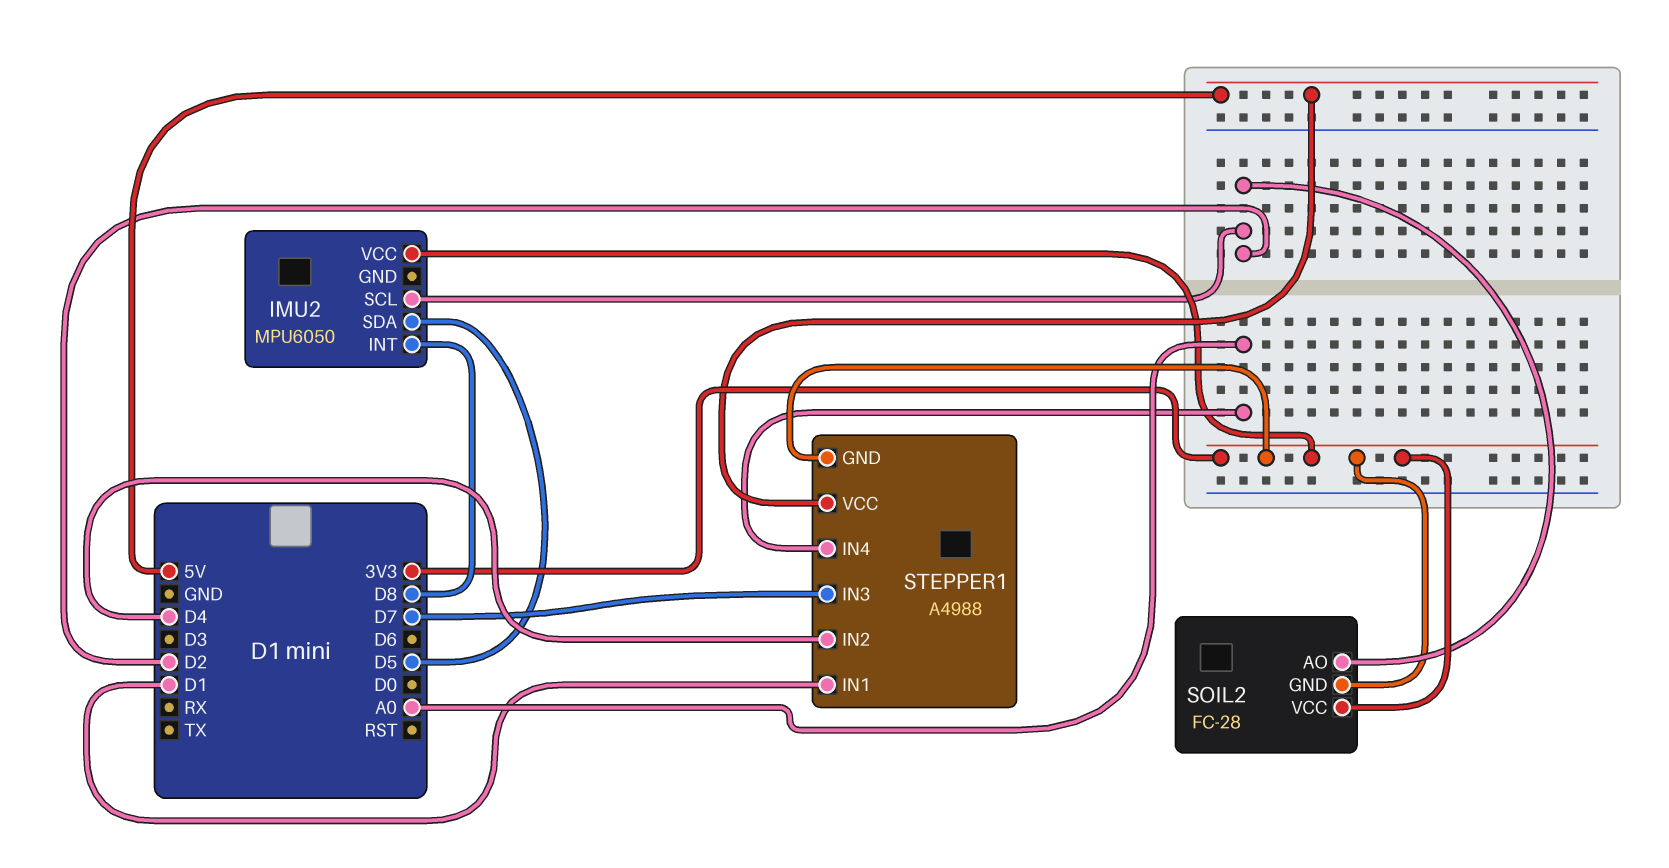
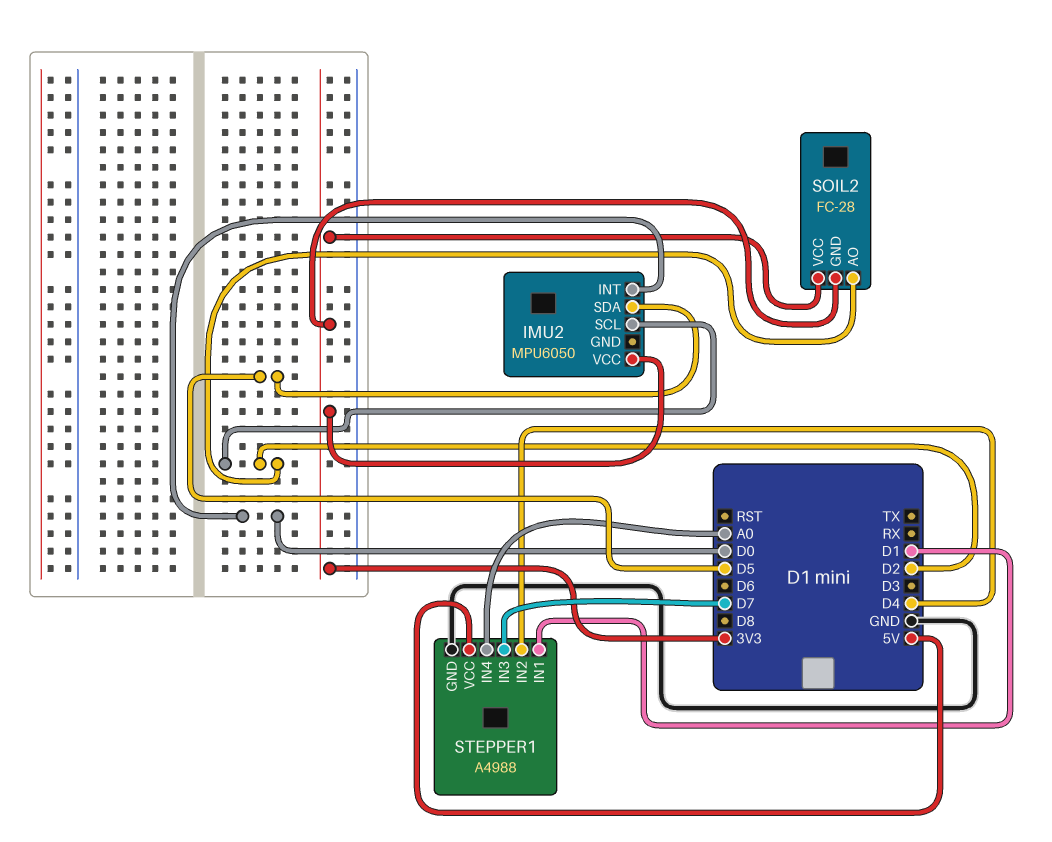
IMU2 pin INT: D8 -> D0
STEPPER1 pin GND: 3V3 -> GND

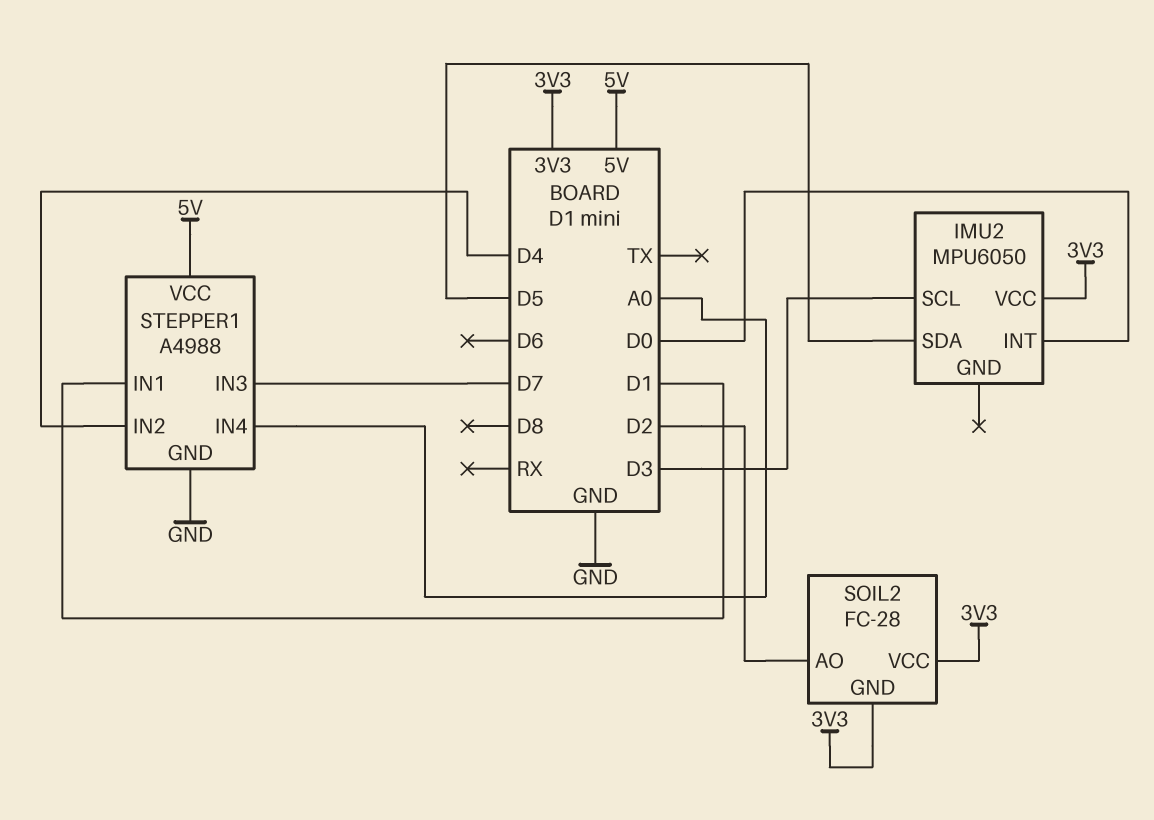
IMU2 pin SCL: D2 -> D3

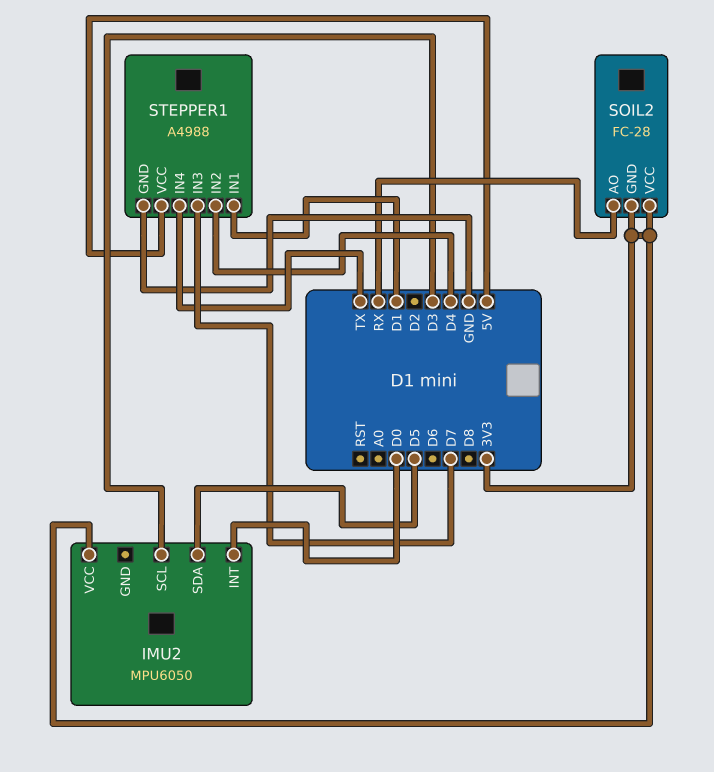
SOIL2 pin AO: D2 -> RX
STEPPER1 pin IN4: A0 -> TX

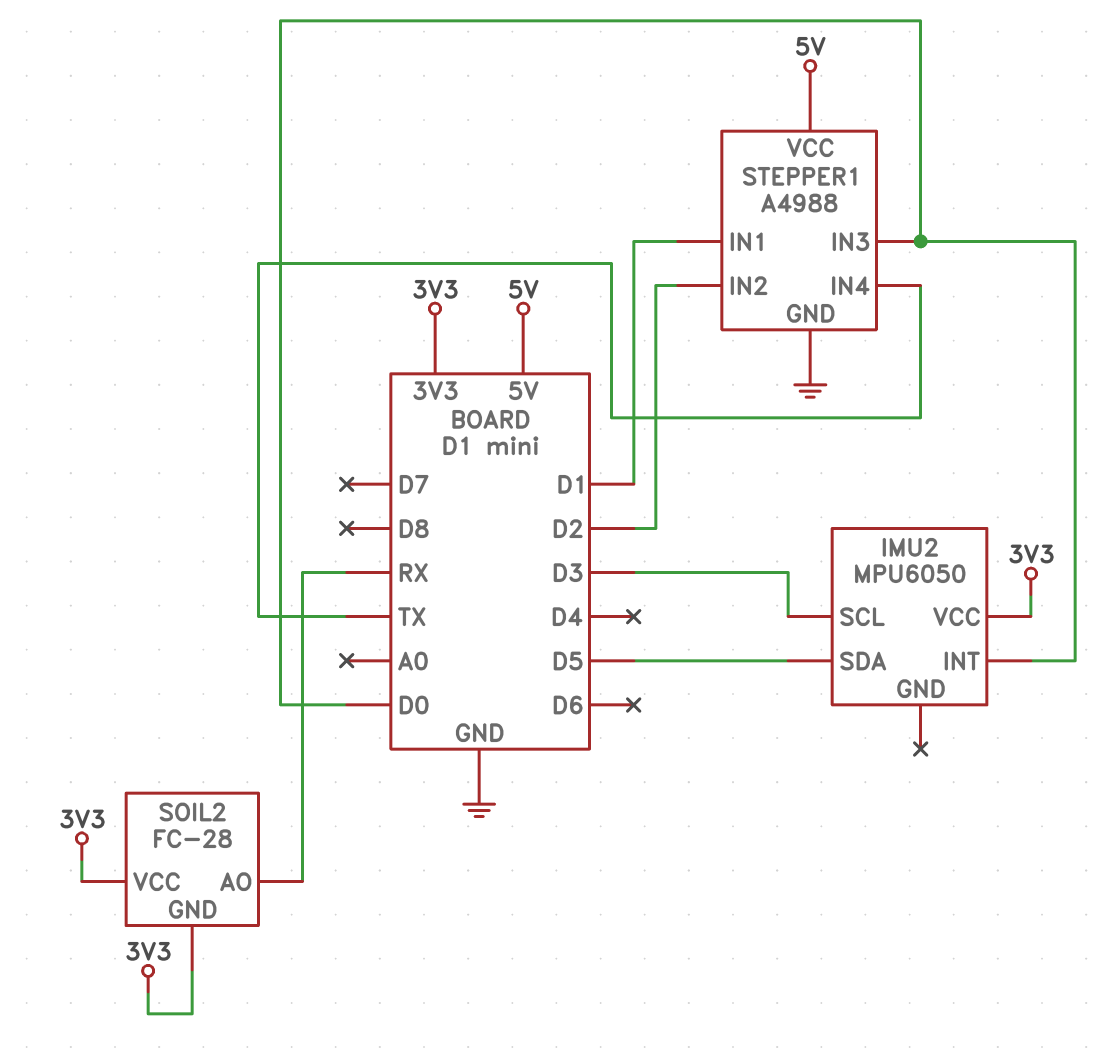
STEPPER1 pin IN2: D4 -> D2
STEPPER1 pin IN3: D7 -> D0

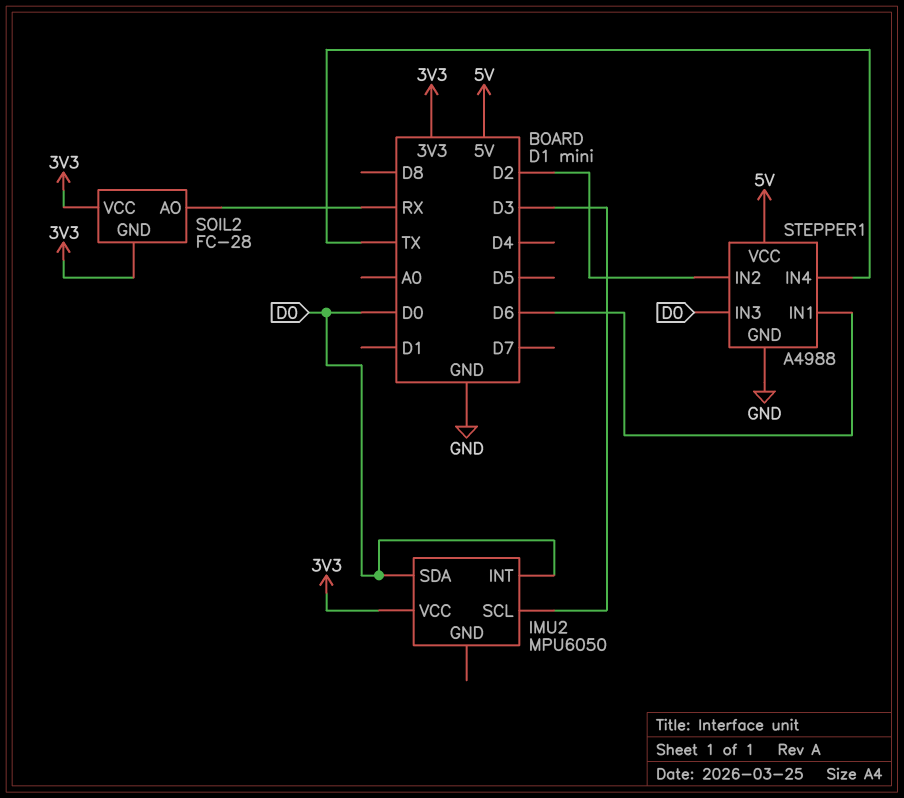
IMU2 pin SDA: D5 -> D0
STEPPER1 pin IN1: D1 -> D6

